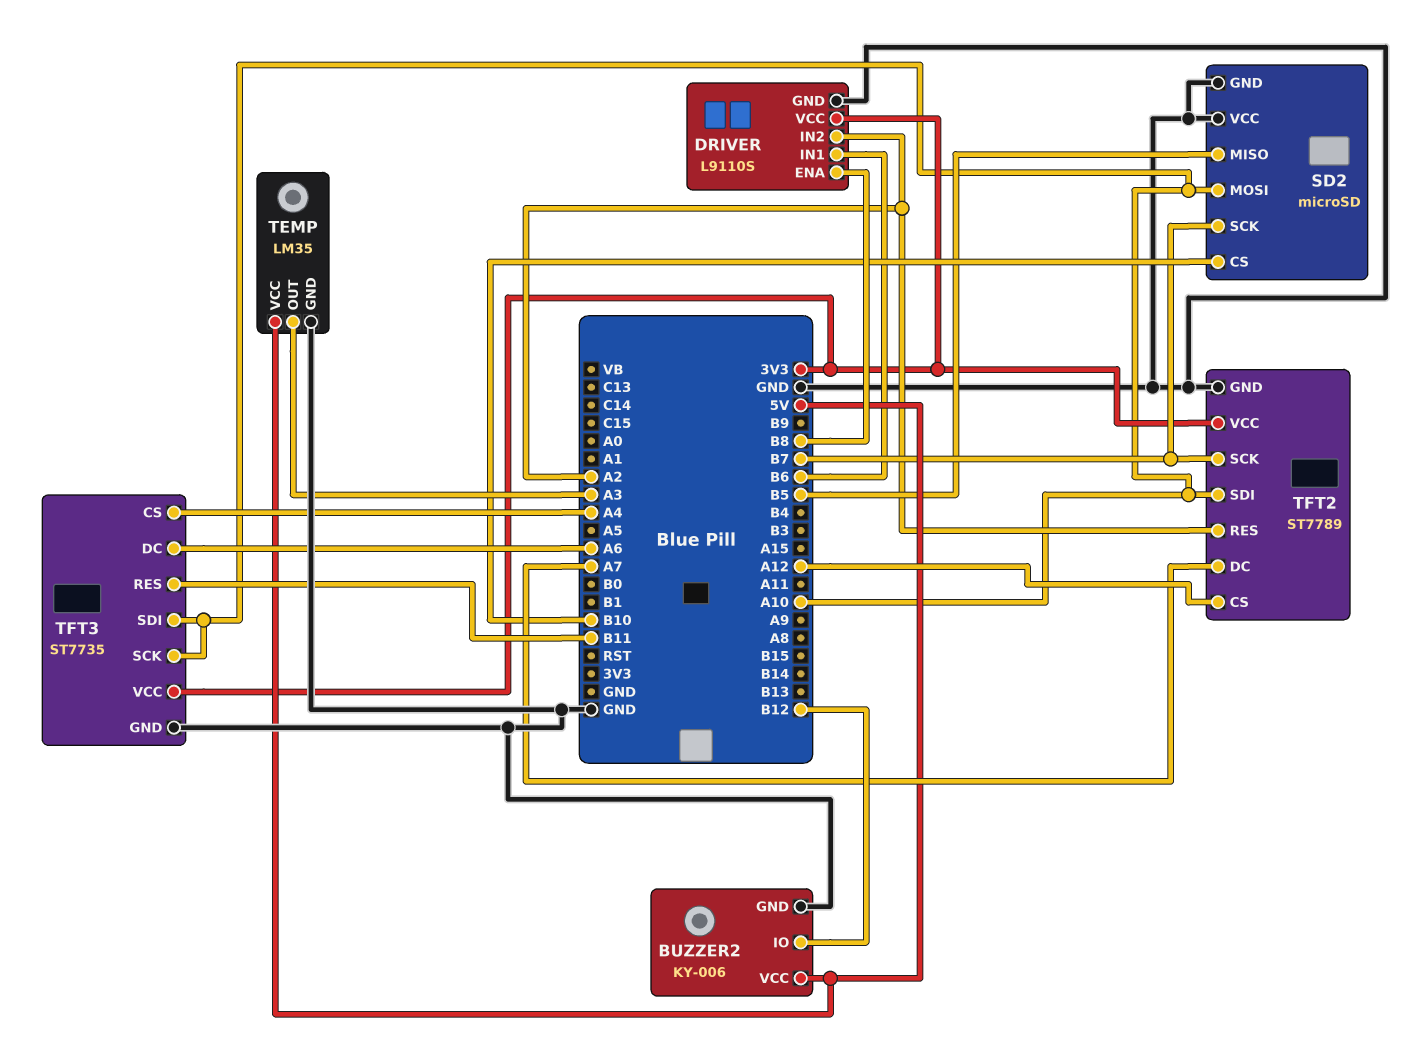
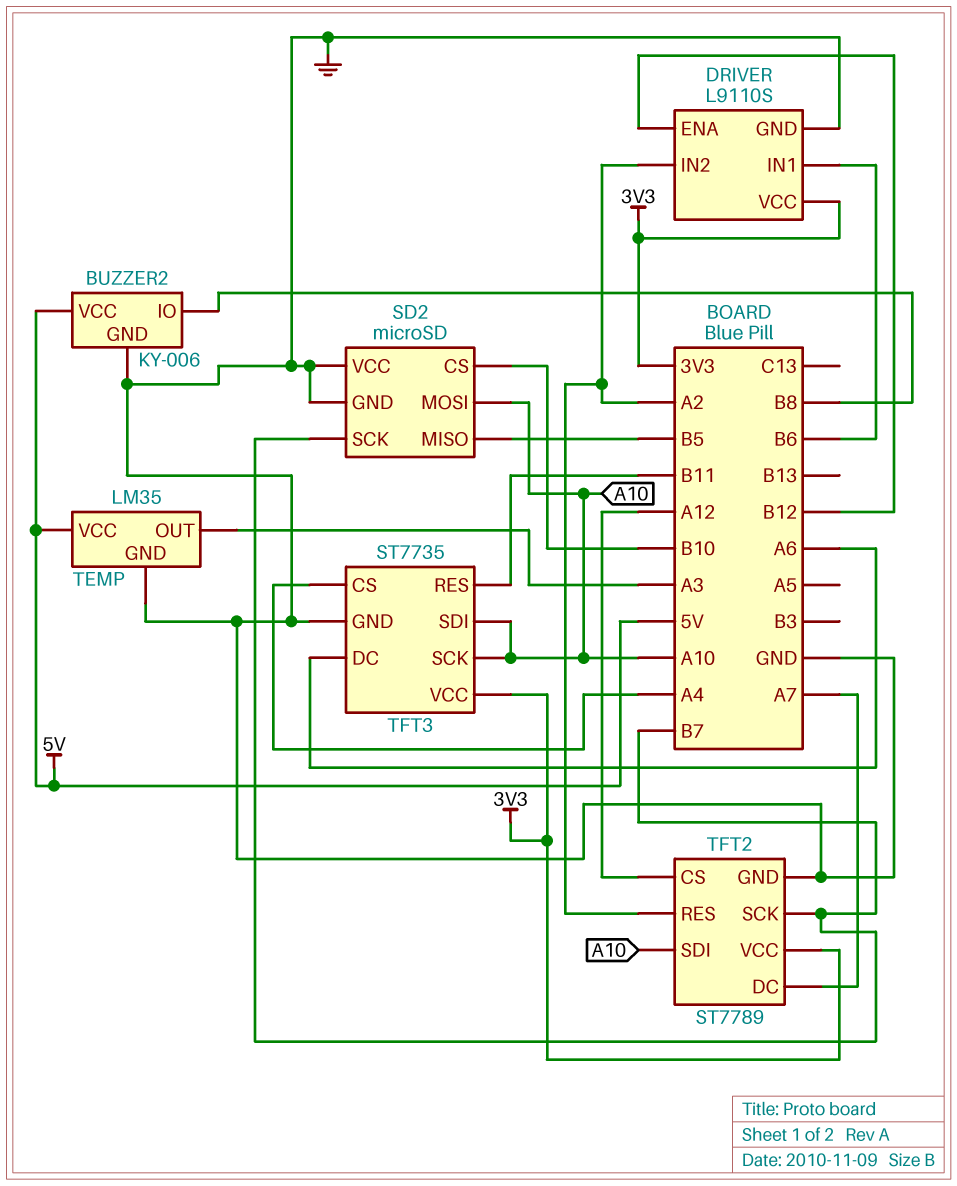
BUZZER2 pin IO: B12 -> B8
DRIVER pin ENA: B8 -> B12

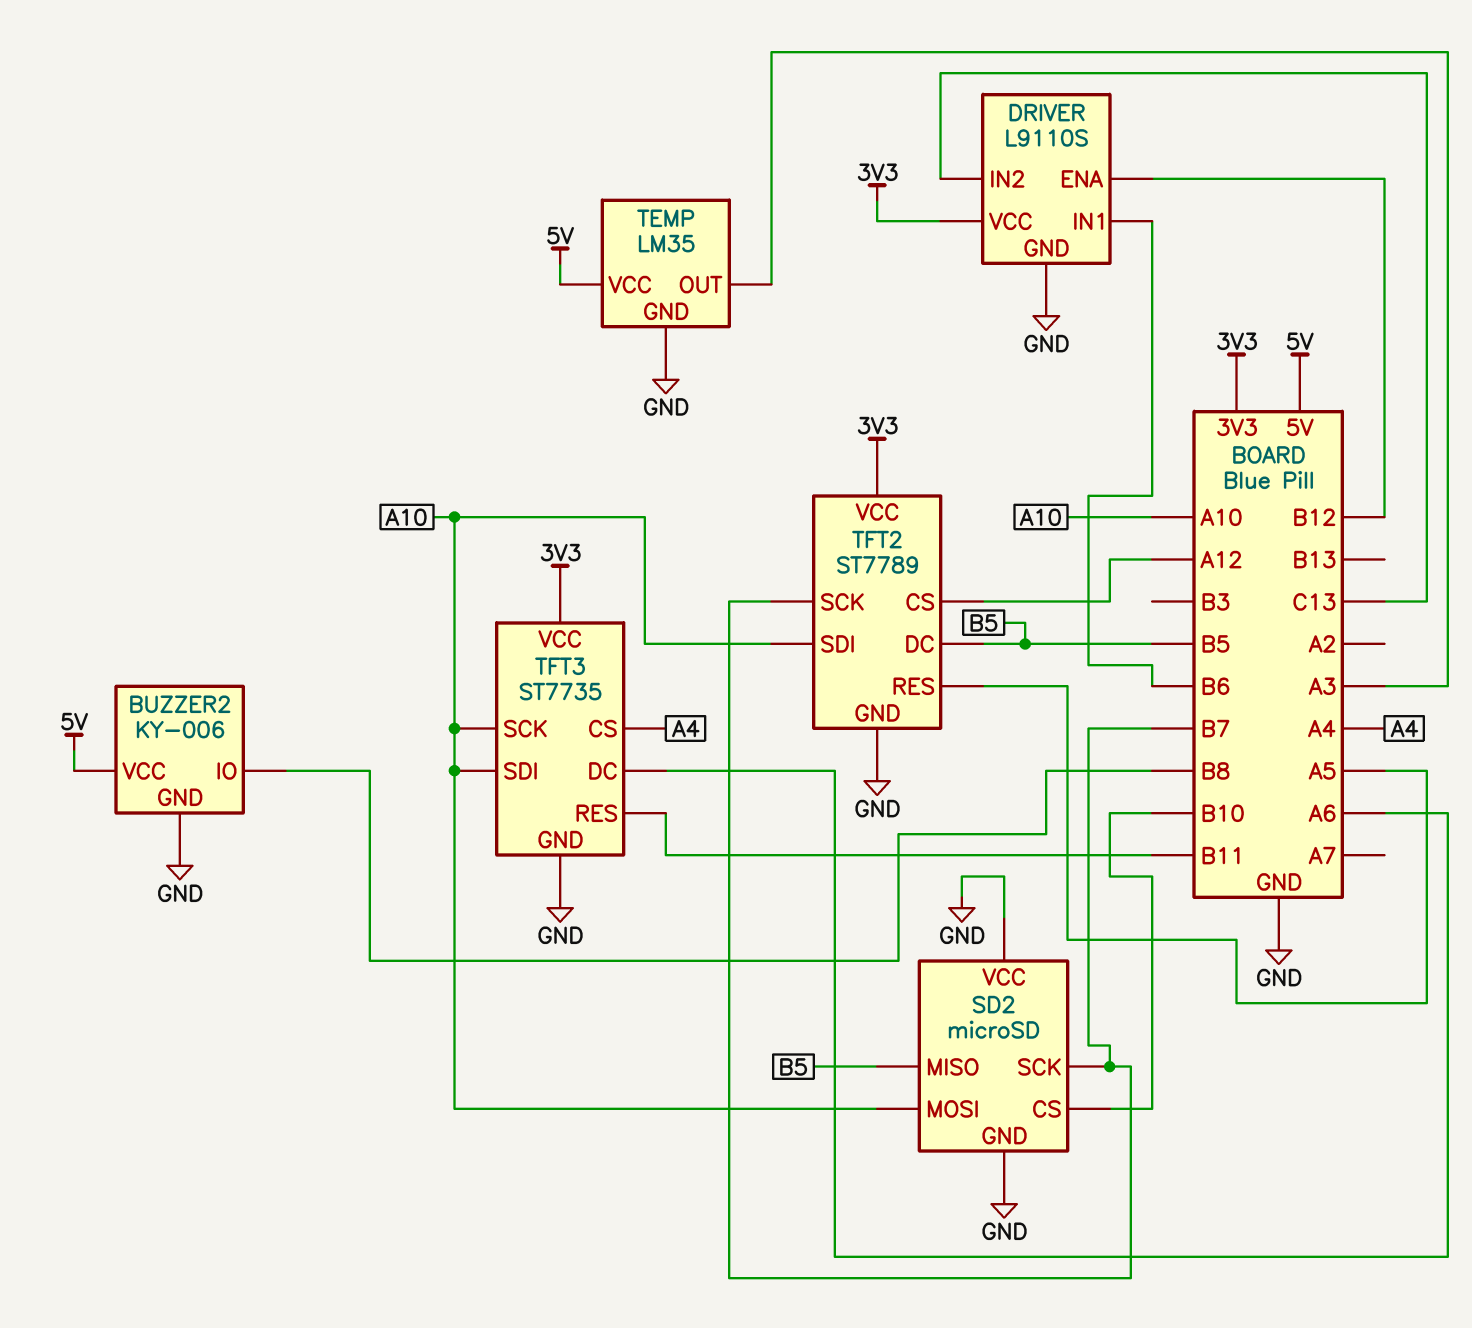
DRIVER pin IN2: A2 -> C13
TFT2 pin DC: A7 -> B5
TFT2 pin RES: A2 -> A5

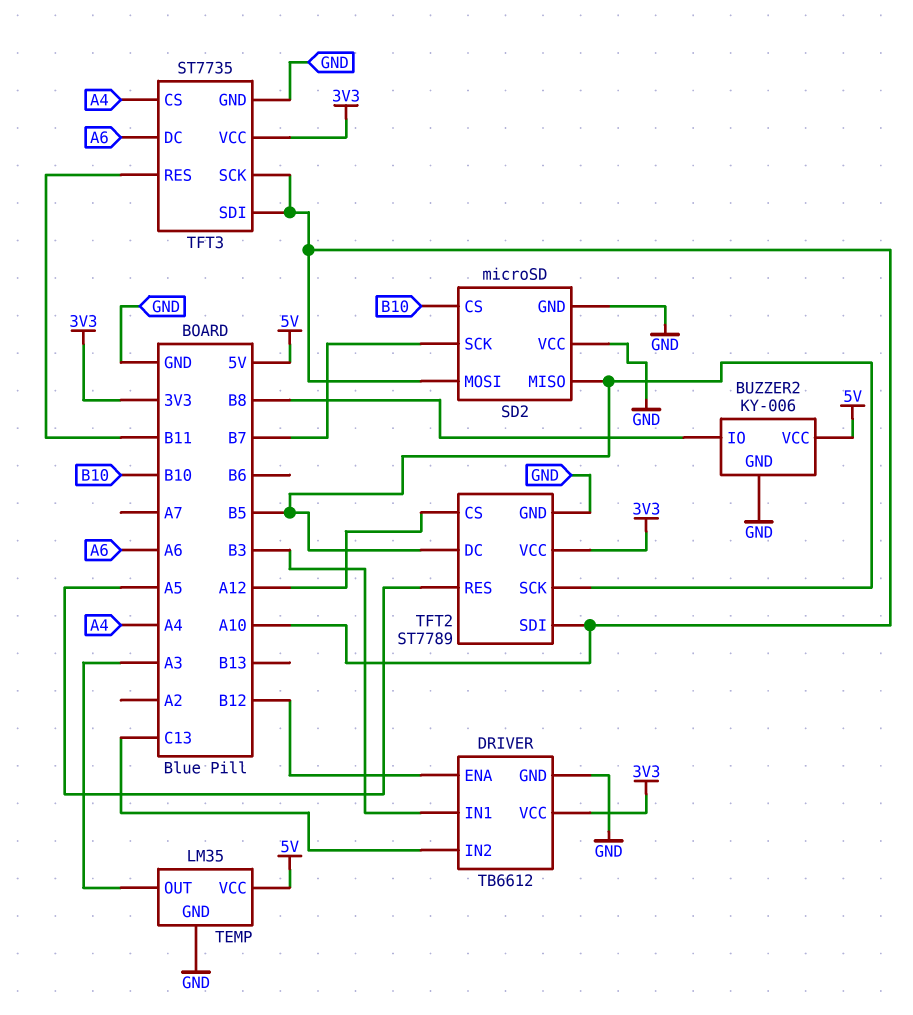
DRIVER: L9110S -> TB6612
DRIVER pin IN1: B6 -> B3
TFT2 pin SCK: B7 -> B5

